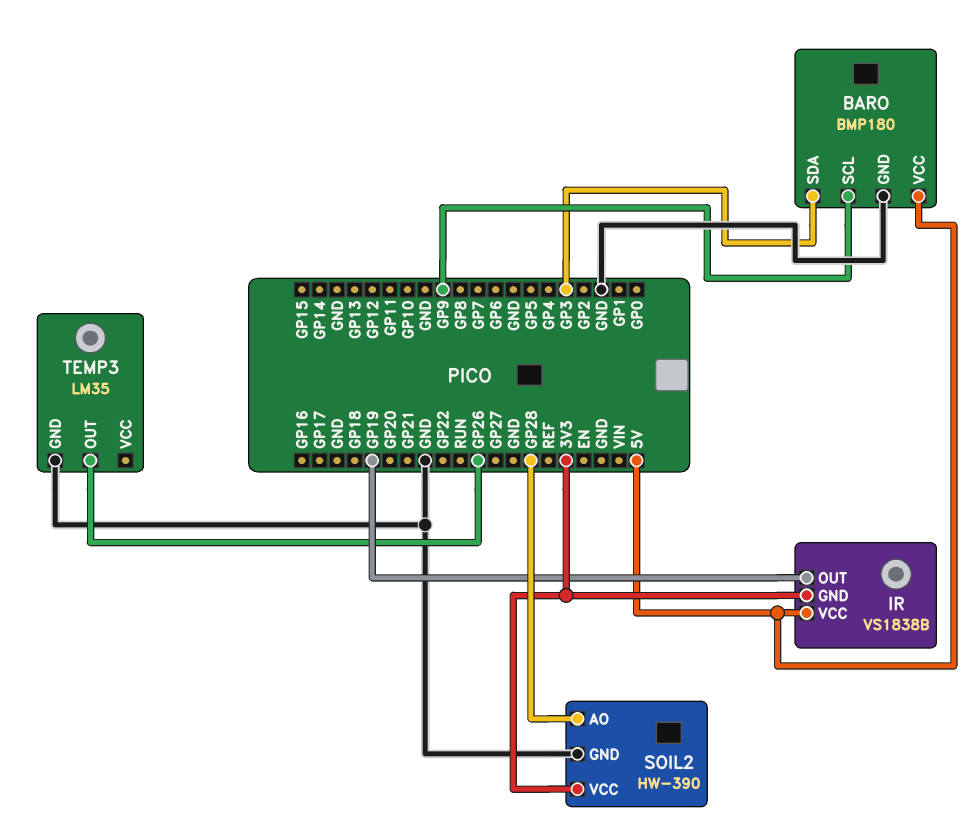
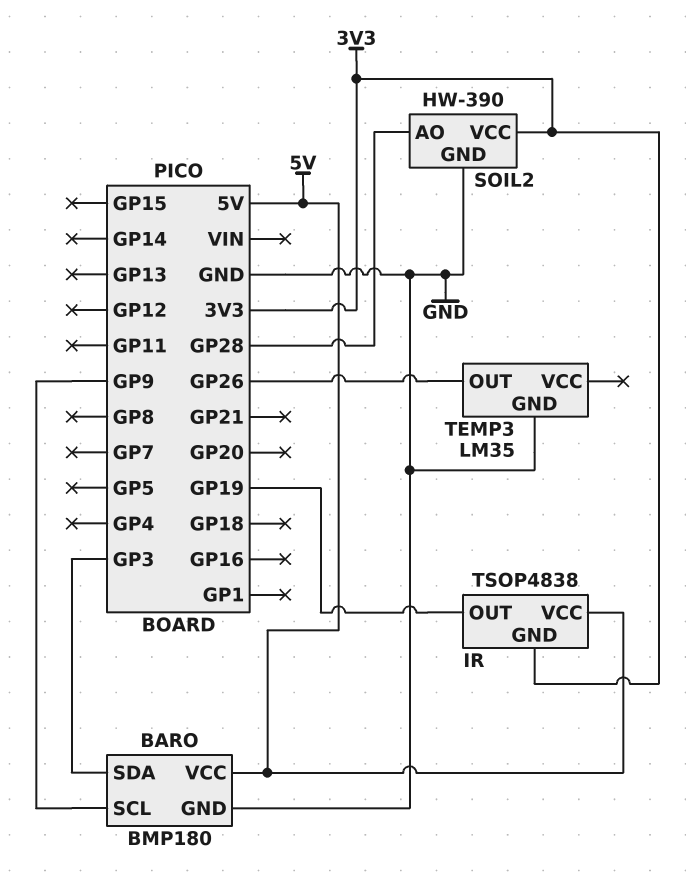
IR: VS1838B -> TSOP4838

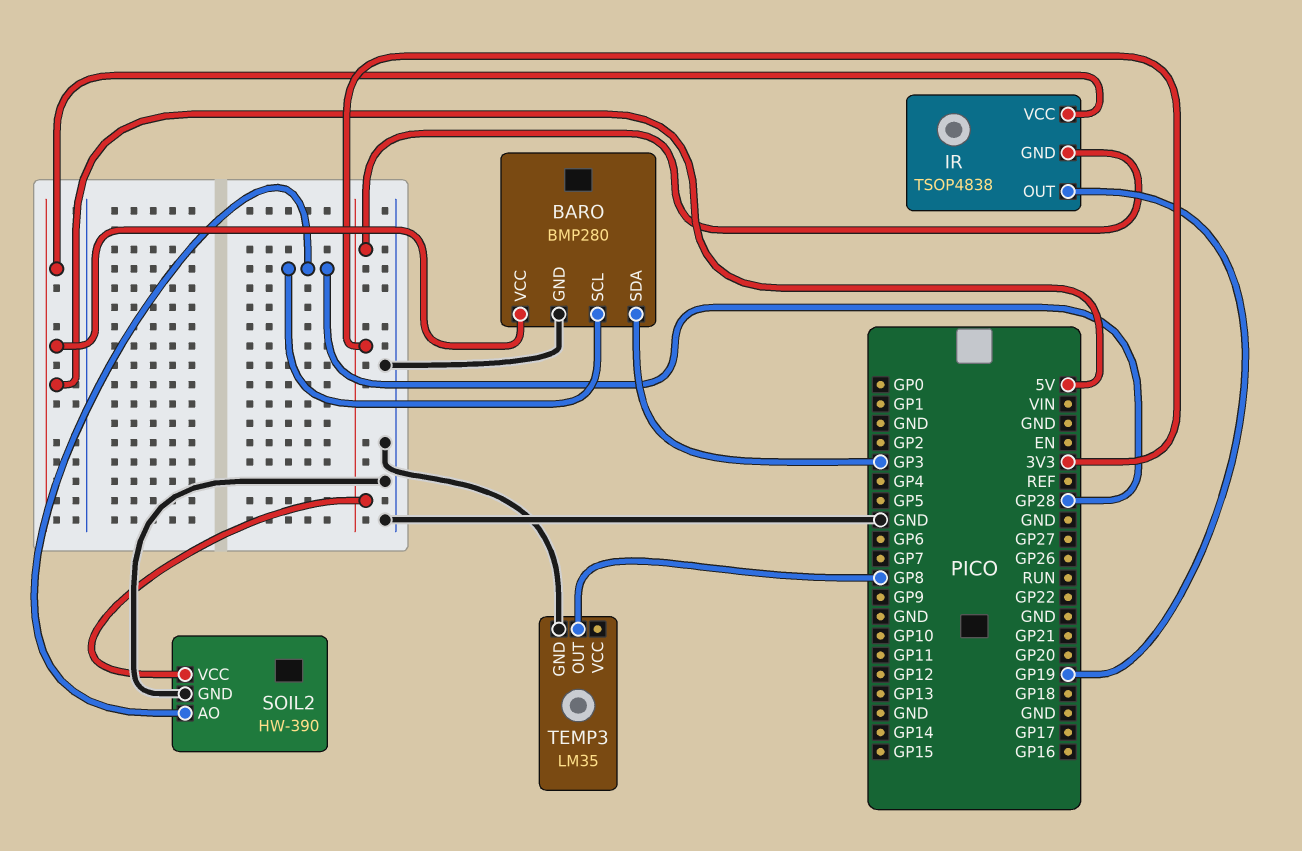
BARO: BMP180 -> BMP280
BARO pin SCL: GP9 -> GP28
TEMP3 pin OUT: GP26 -> GP8

